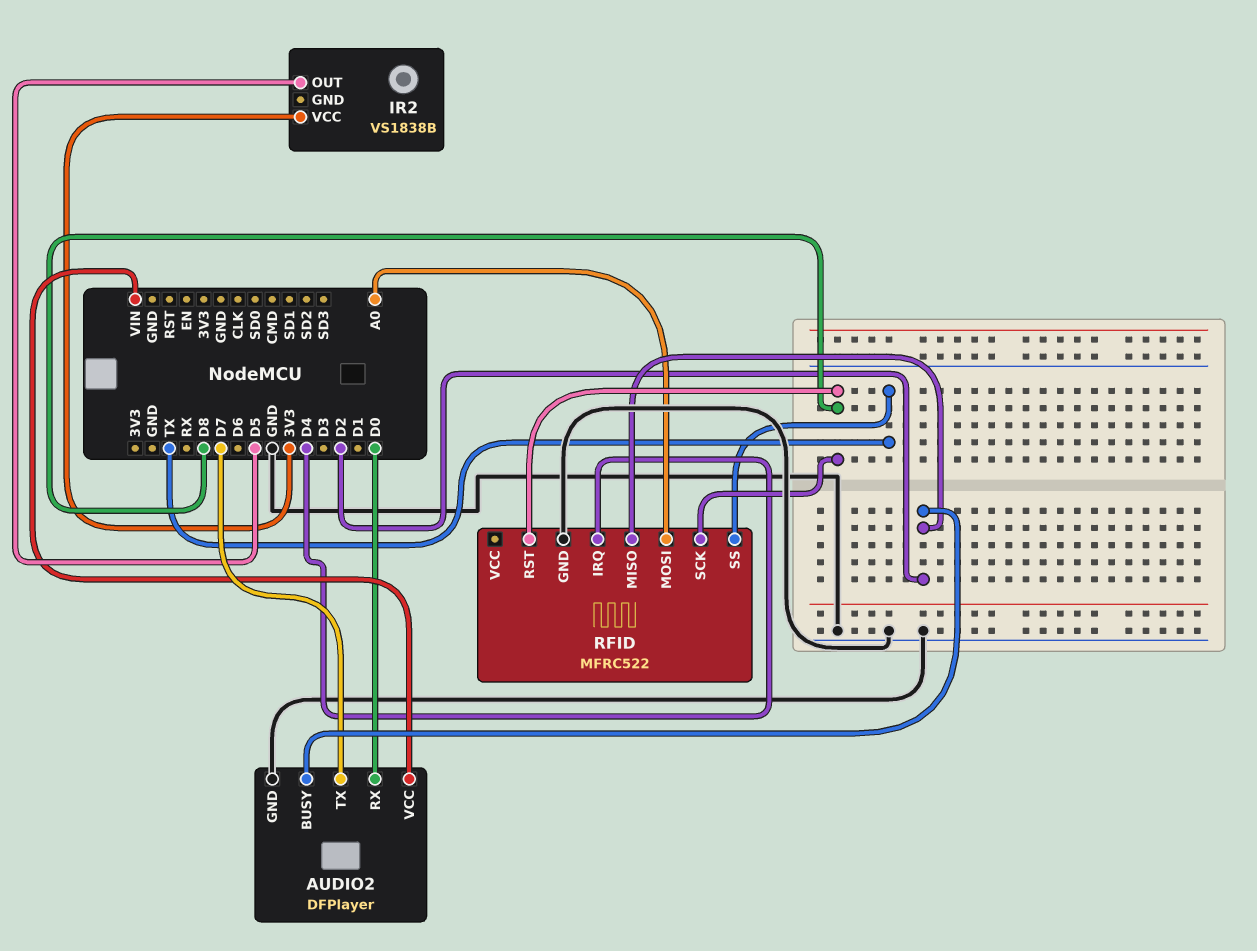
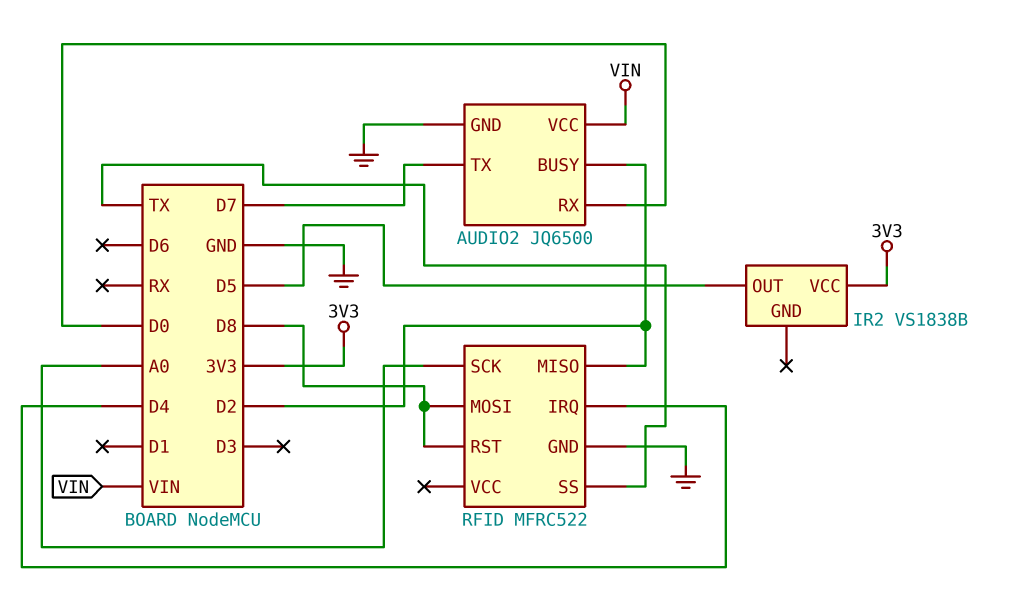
AUDIO2: DFPlayer -> JQ6500
RFID pin MOSI: A0 -> D8
RFID pin SCK: D8 -> A0

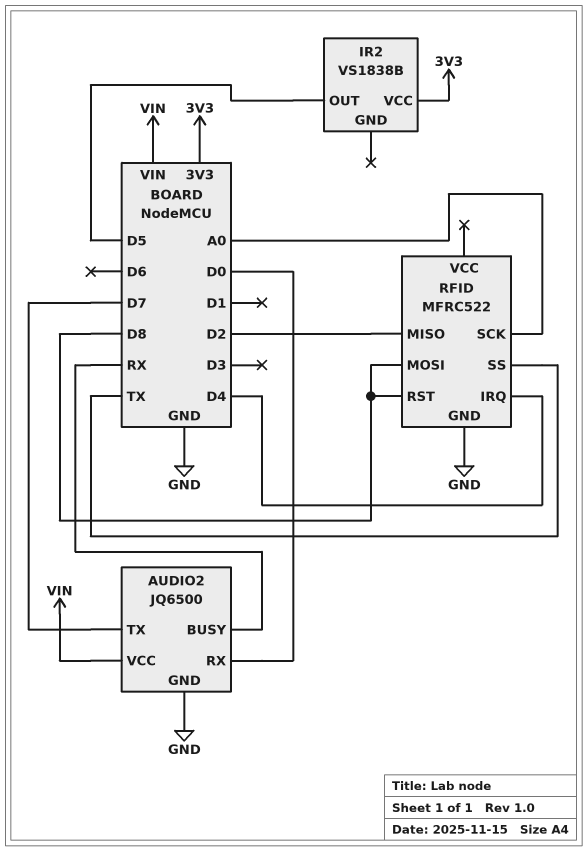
AUDIO2 pin BUSY: D2 -> RX

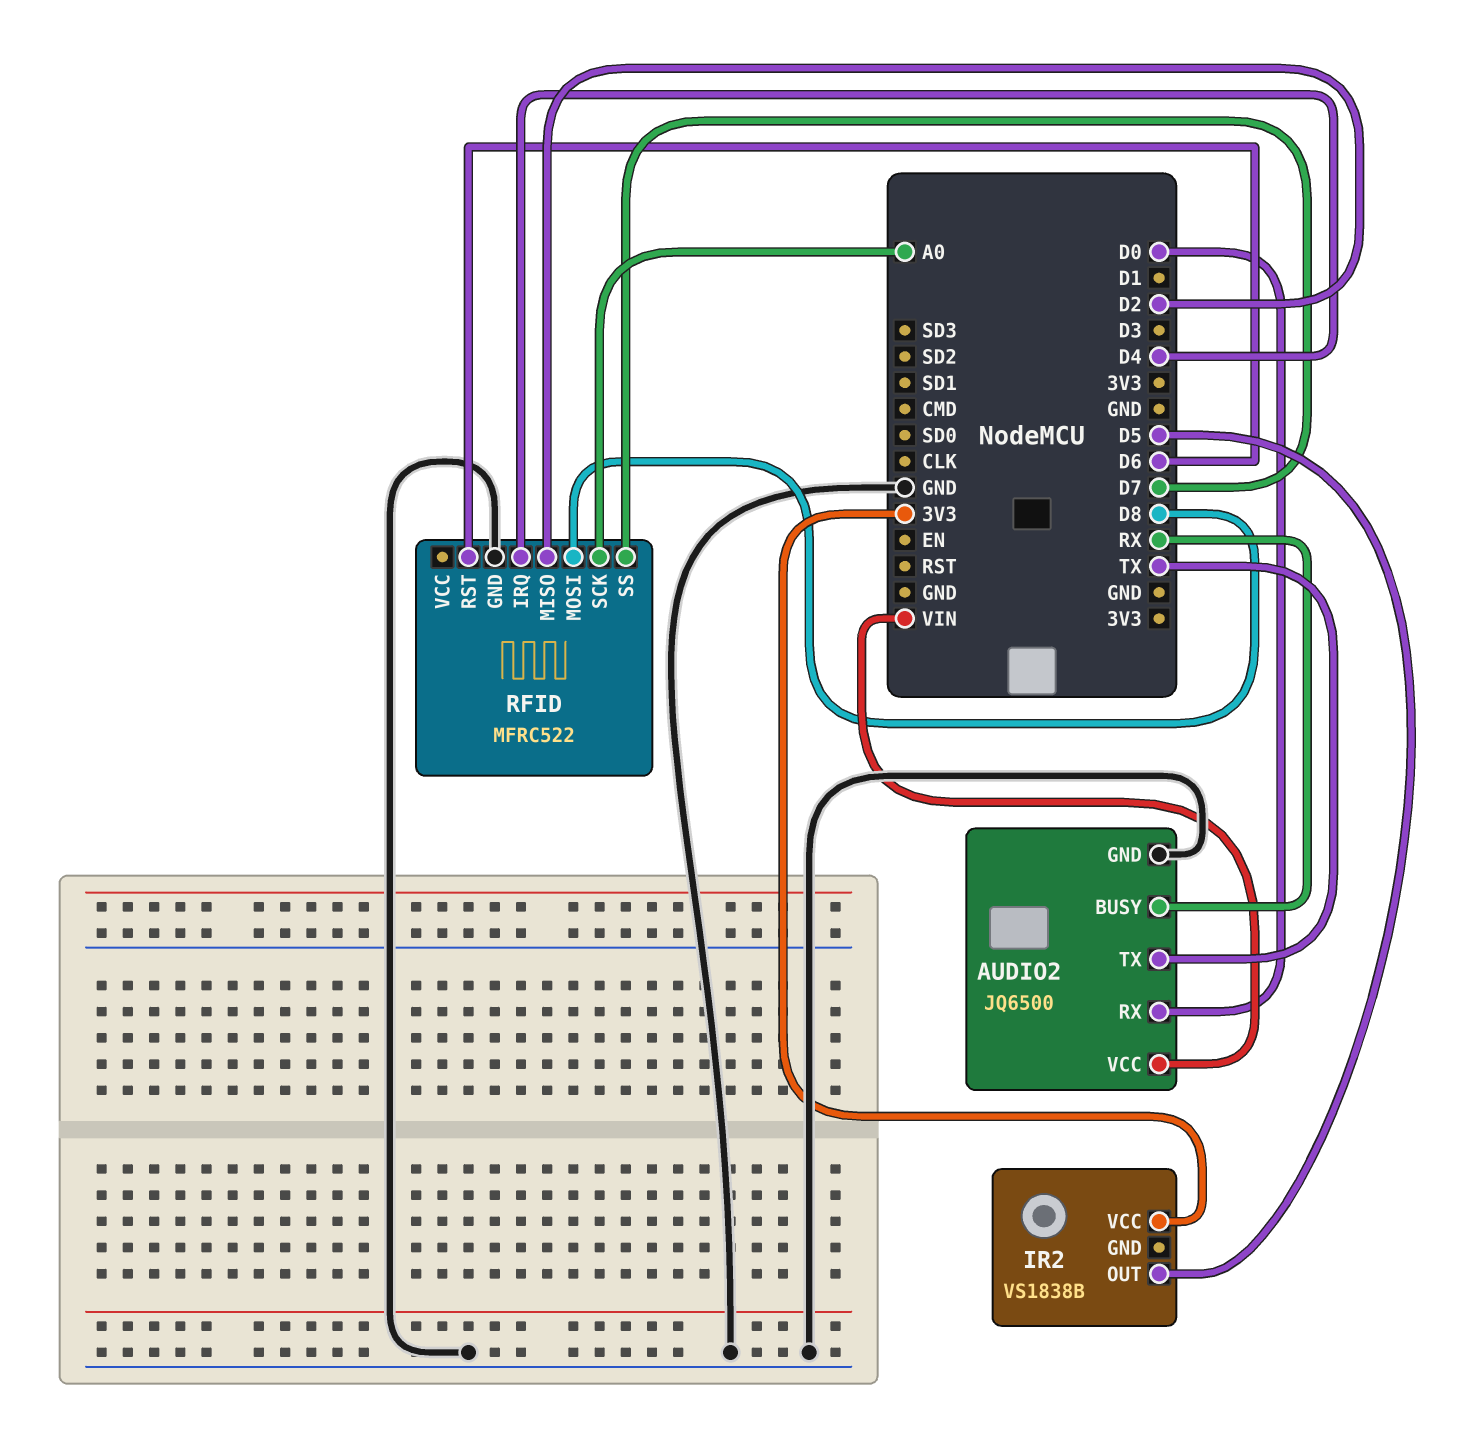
AUDIO2 pin TX: D7 -> TX
RFID pin RST: D8 -> D6
RFID pin SS: TX -> D7

